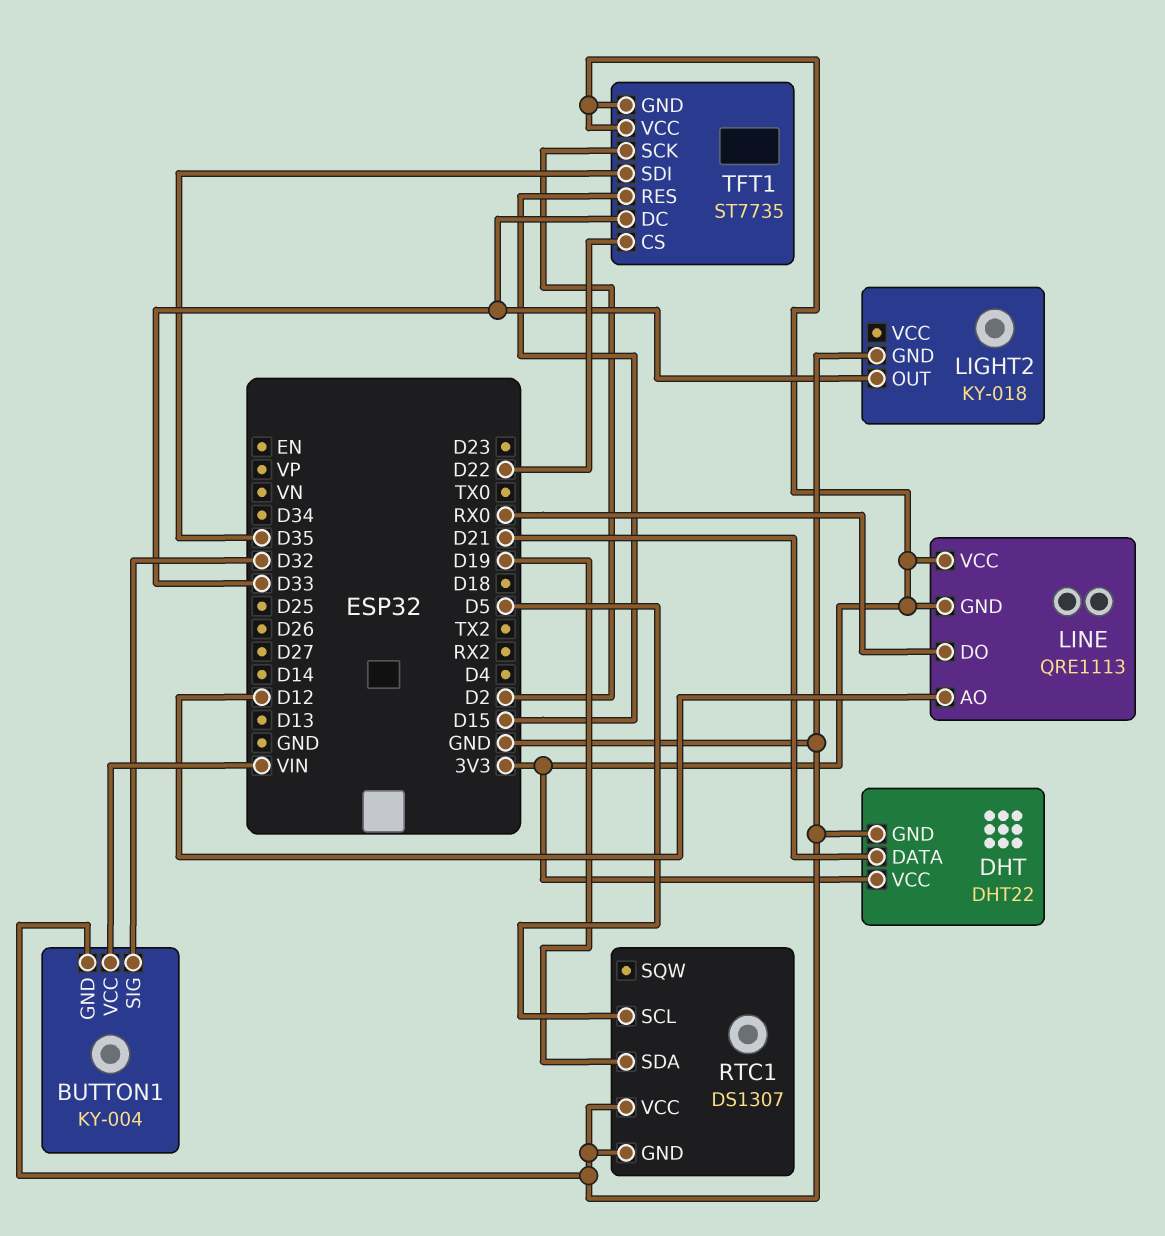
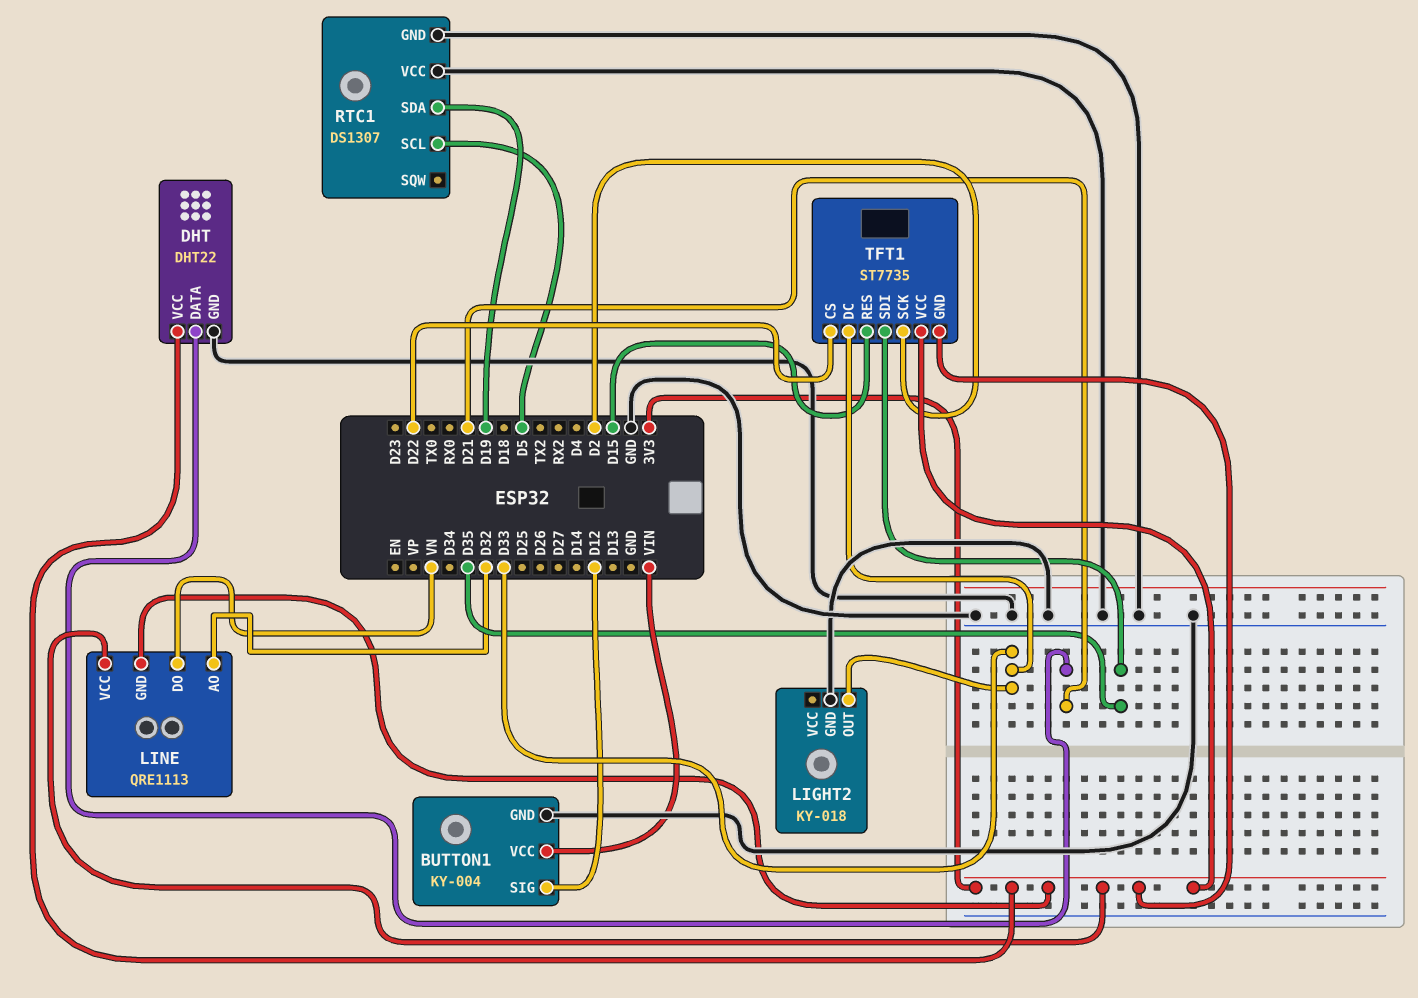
BUTTON1 pin SIG: D32 -> D12
LINE pin AO: D12 -> D32
LINE pin DO: RX0 -> VN

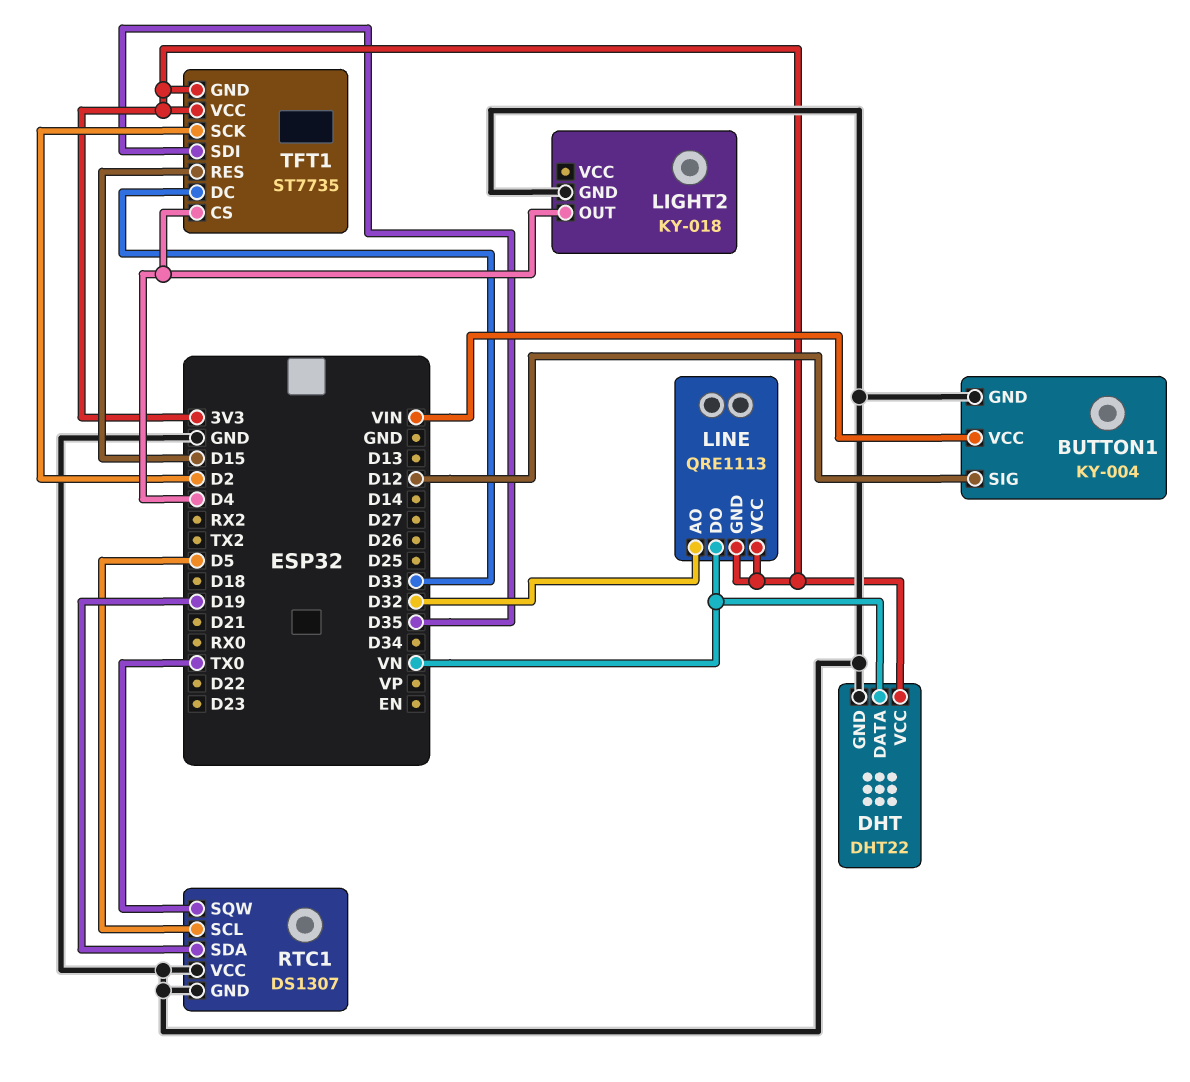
DHT pin DATA: D21 -> VN
LIGHT2 pin OUT: D33 -> D4
RTC1 pin SQW: none -> TX0
TFT1 pin CS: D22 -> D4

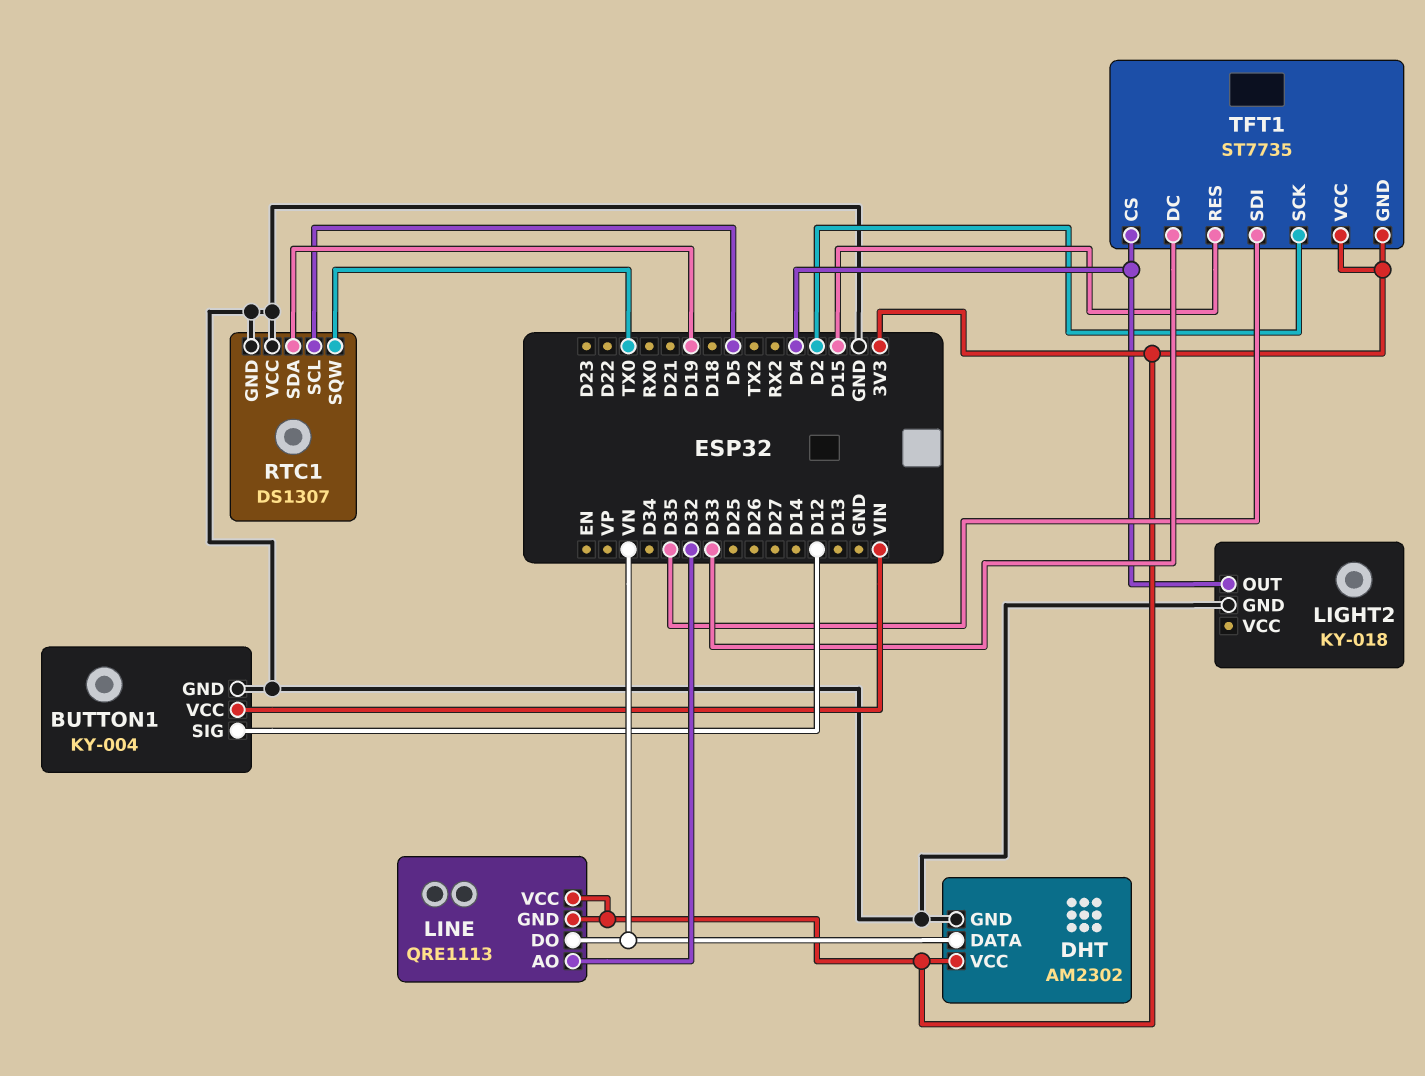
DHT: DHT22 -> AM2302

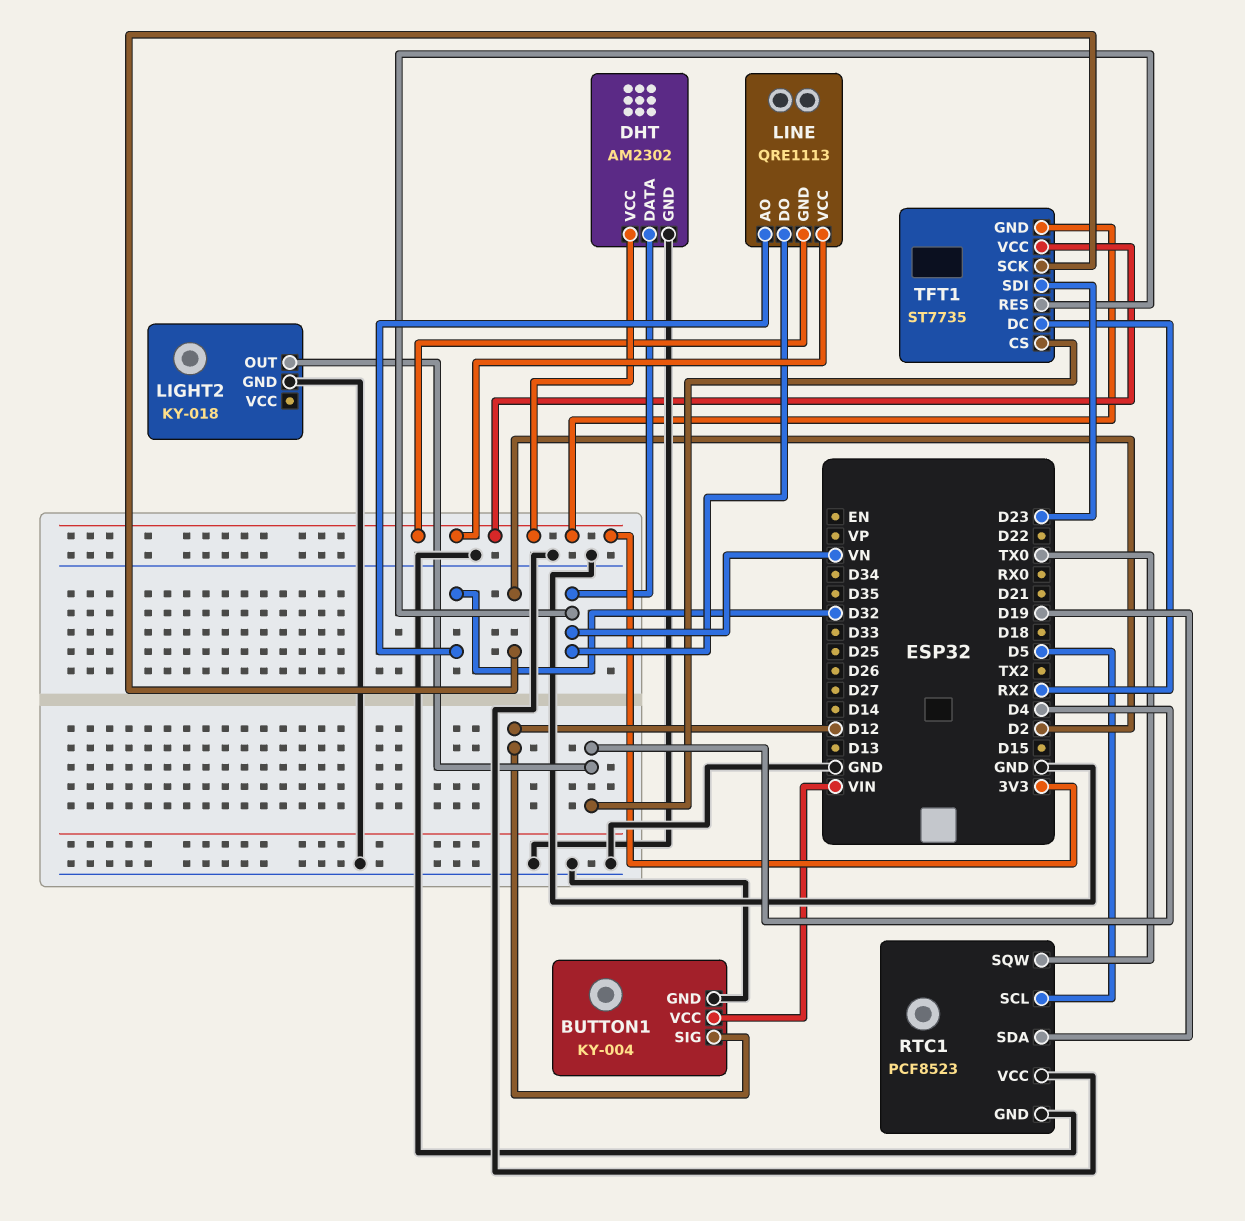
RTC1: DS1307 -> PCF8523
TFT1 pin DC: D33 -> RX2
TFT1 pin RES: D15 -> VN
TFT1 pin SDI: D35 -> D23

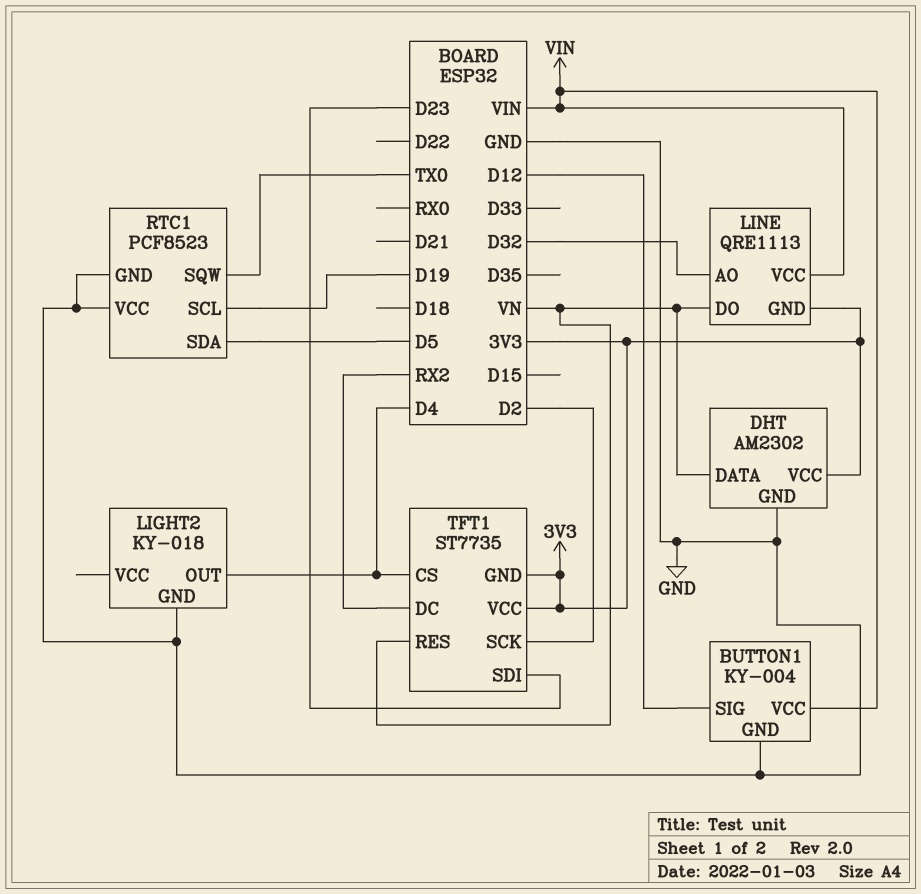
LINE pin VCC: 3V3 -> VIN
RTC1 pin SCL: D5 -> D19
RTC1 pin SDA: D19 -> D5

